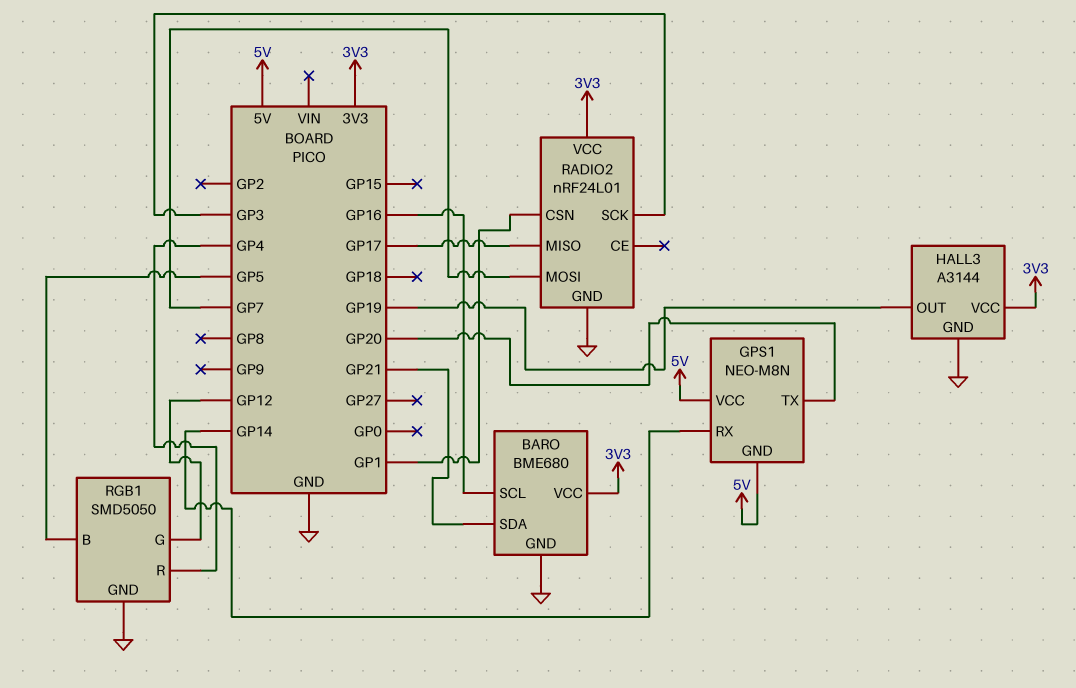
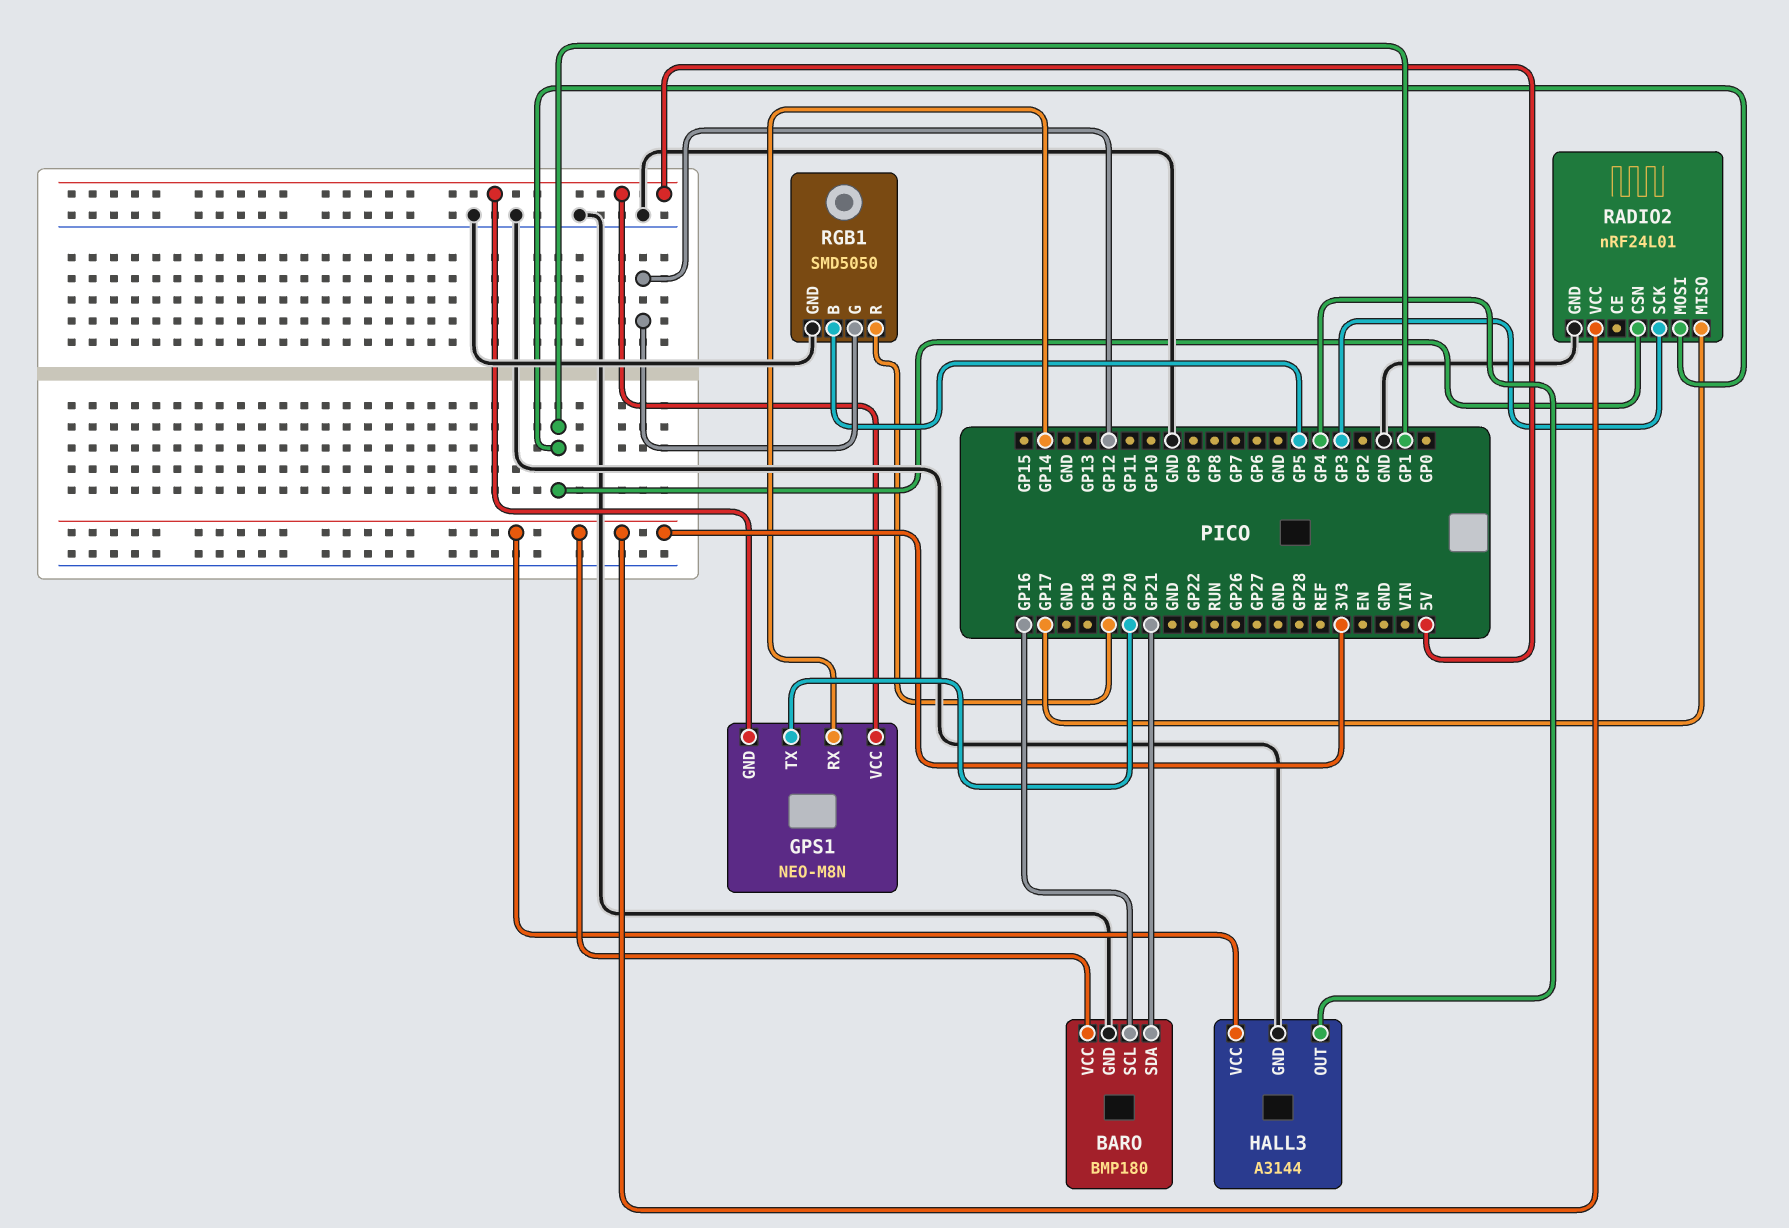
BARO: BME680 -> BMP180
HALL3 pin OUT: GP19 -> GP4
RADIO2 pin MOSI: GP7 -> GP1
RGB1 pin R: GP4 -> GP19

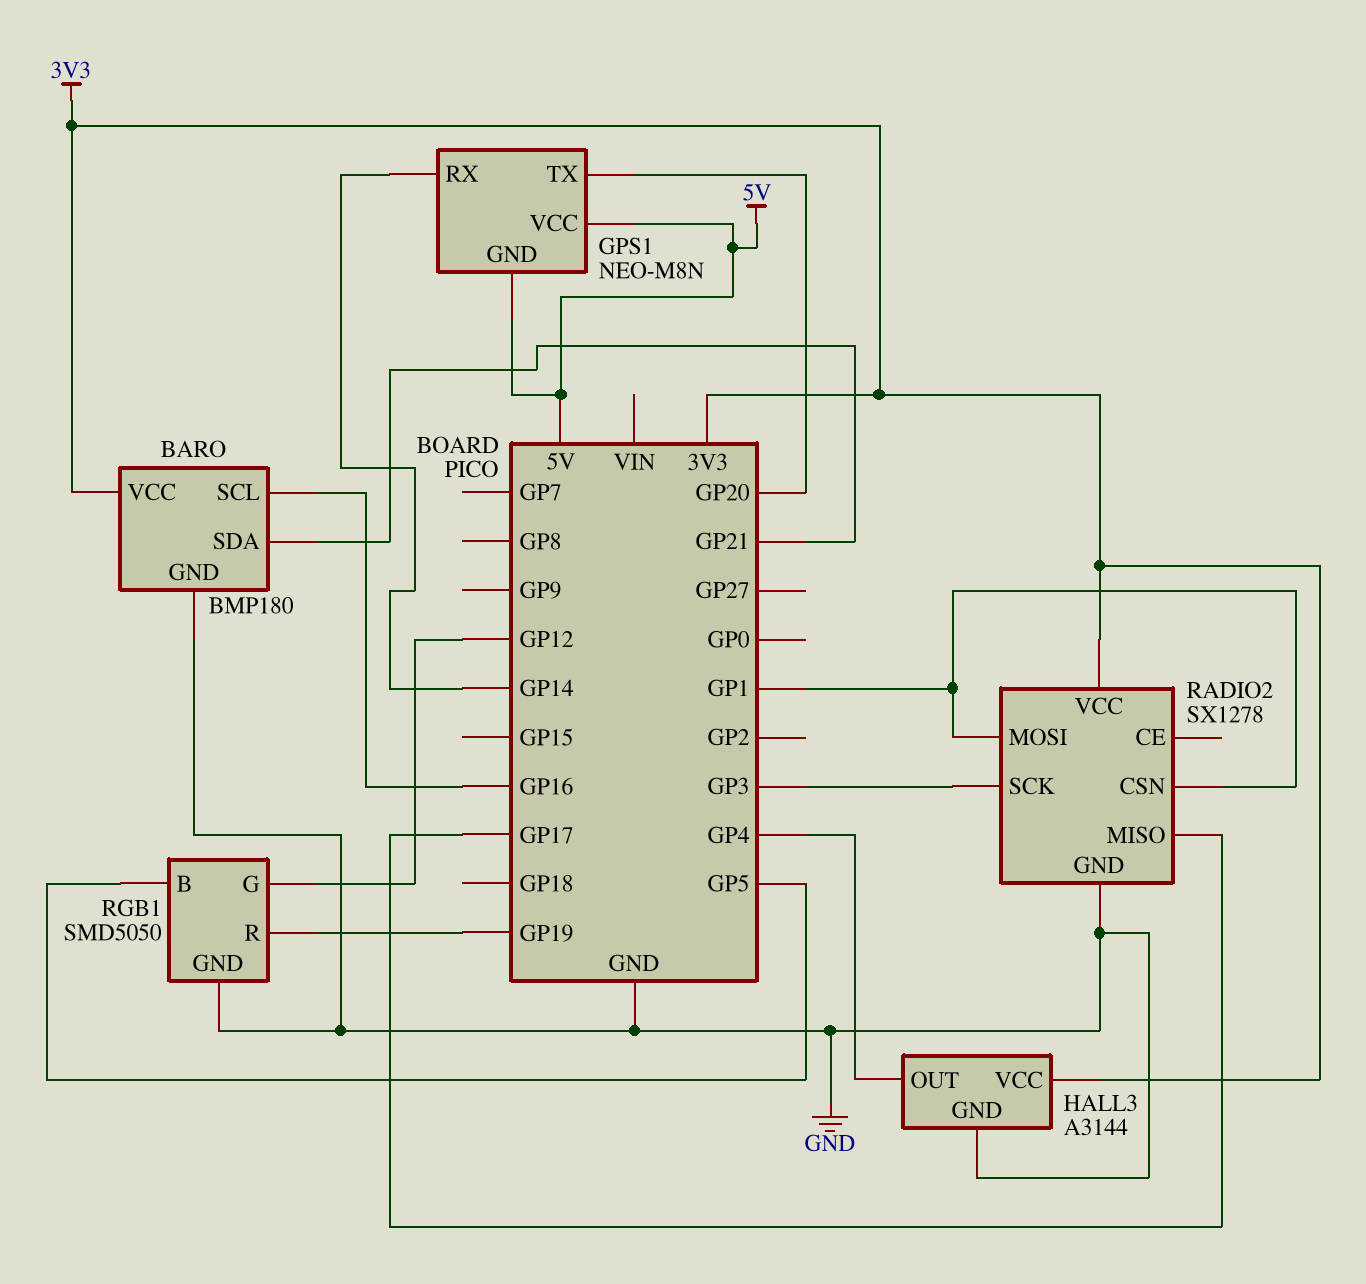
RADIO2: nRF24L01 -> SX1278

